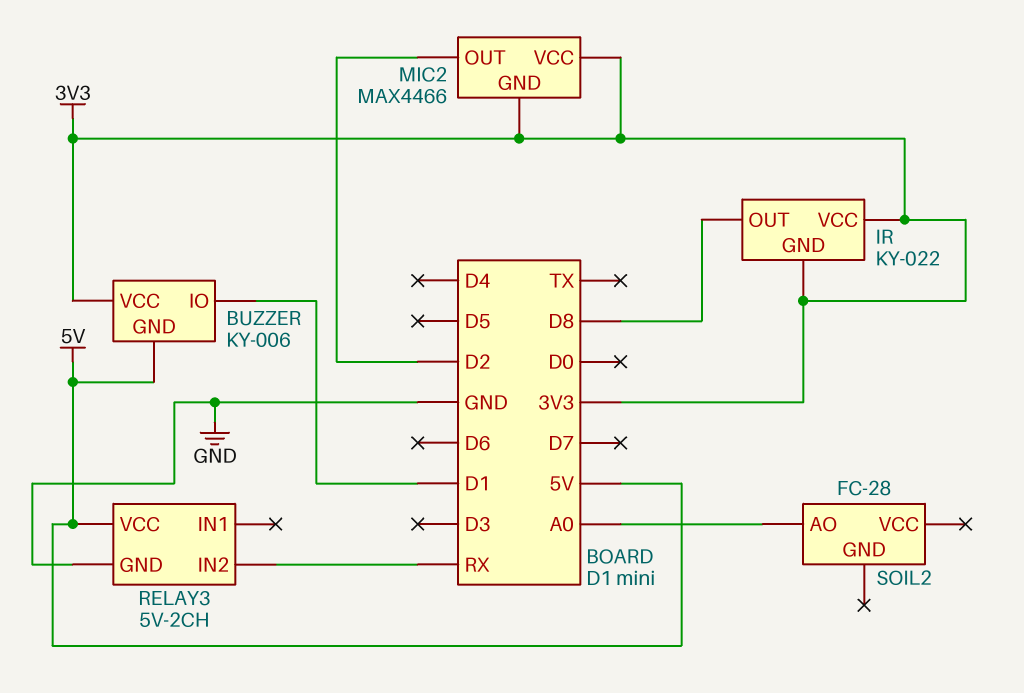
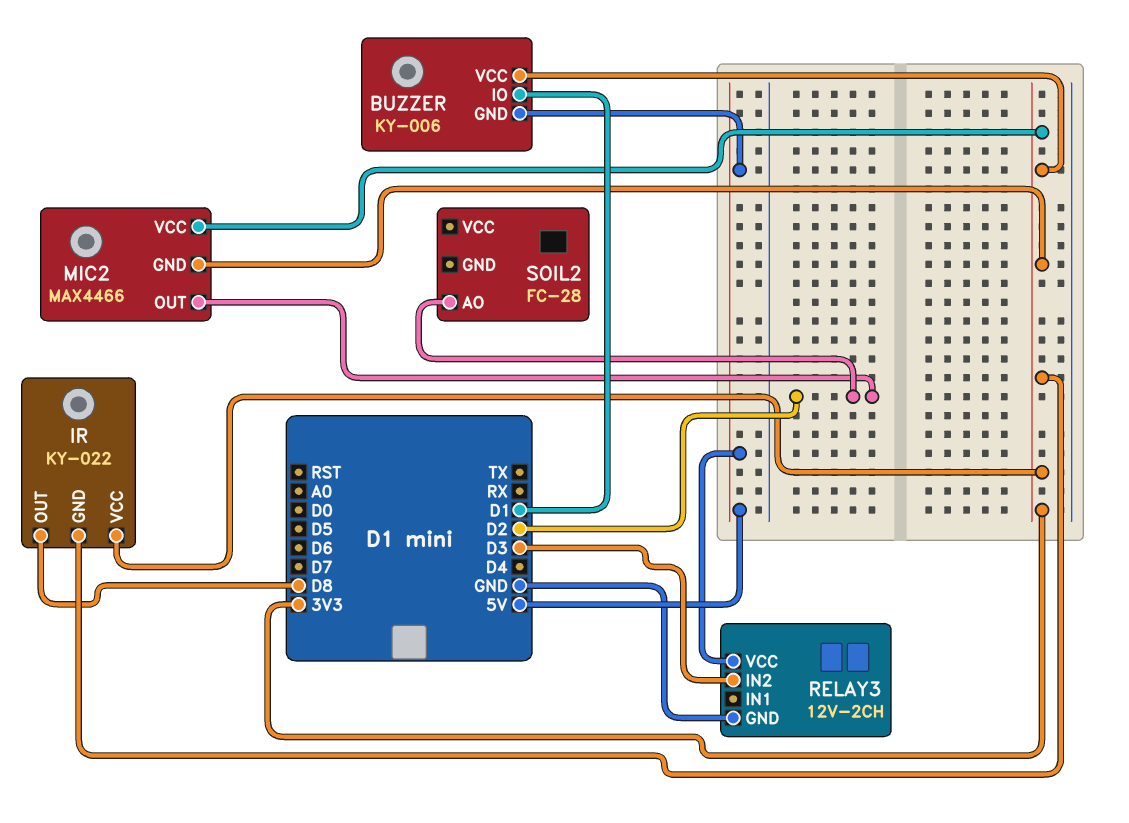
RELAY3: 5V-2CH -> 12V-2CH
RELAY3 pin IN2: RX -> D3
SOIL2 pin AO: A0 -> D2

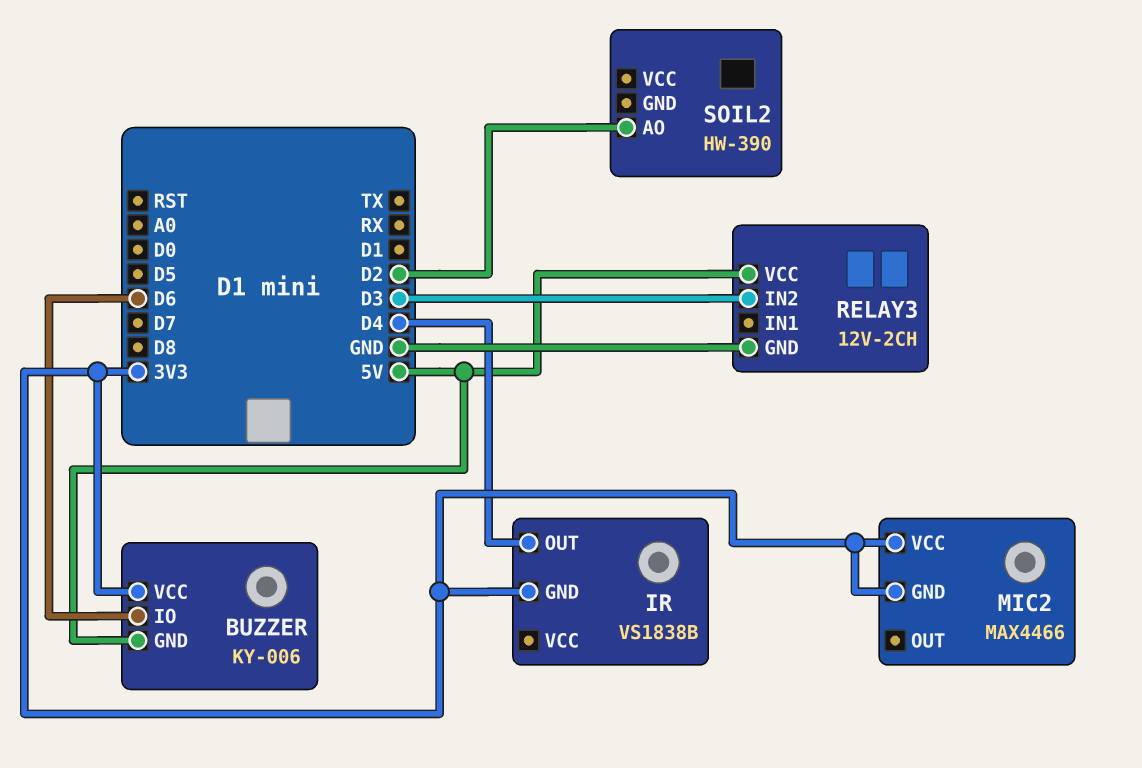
BUZZER pin IO: D1 -> D6
IR: KY-022 -> VS1838B
IR pin OUT: D8 -> D4
IR pin VCC: 3V3 -> none
MIC2 pin OUT: D2 -> none
SOIL2: FC-28 -> HW-390

